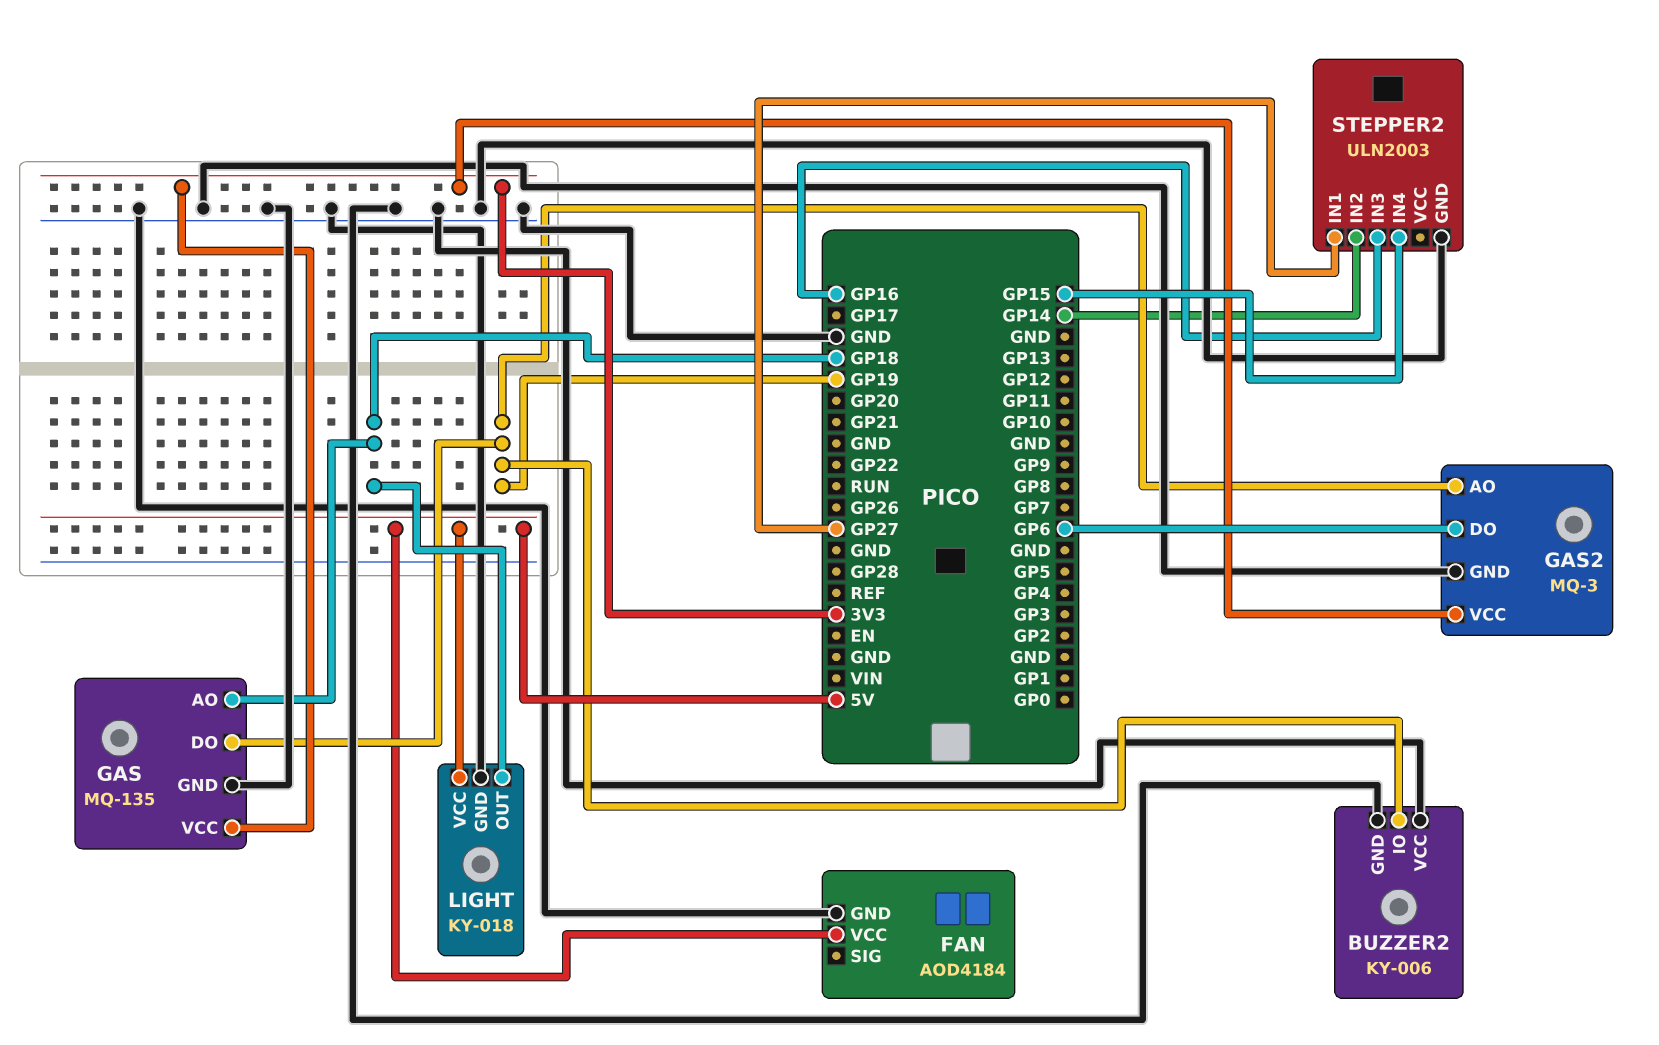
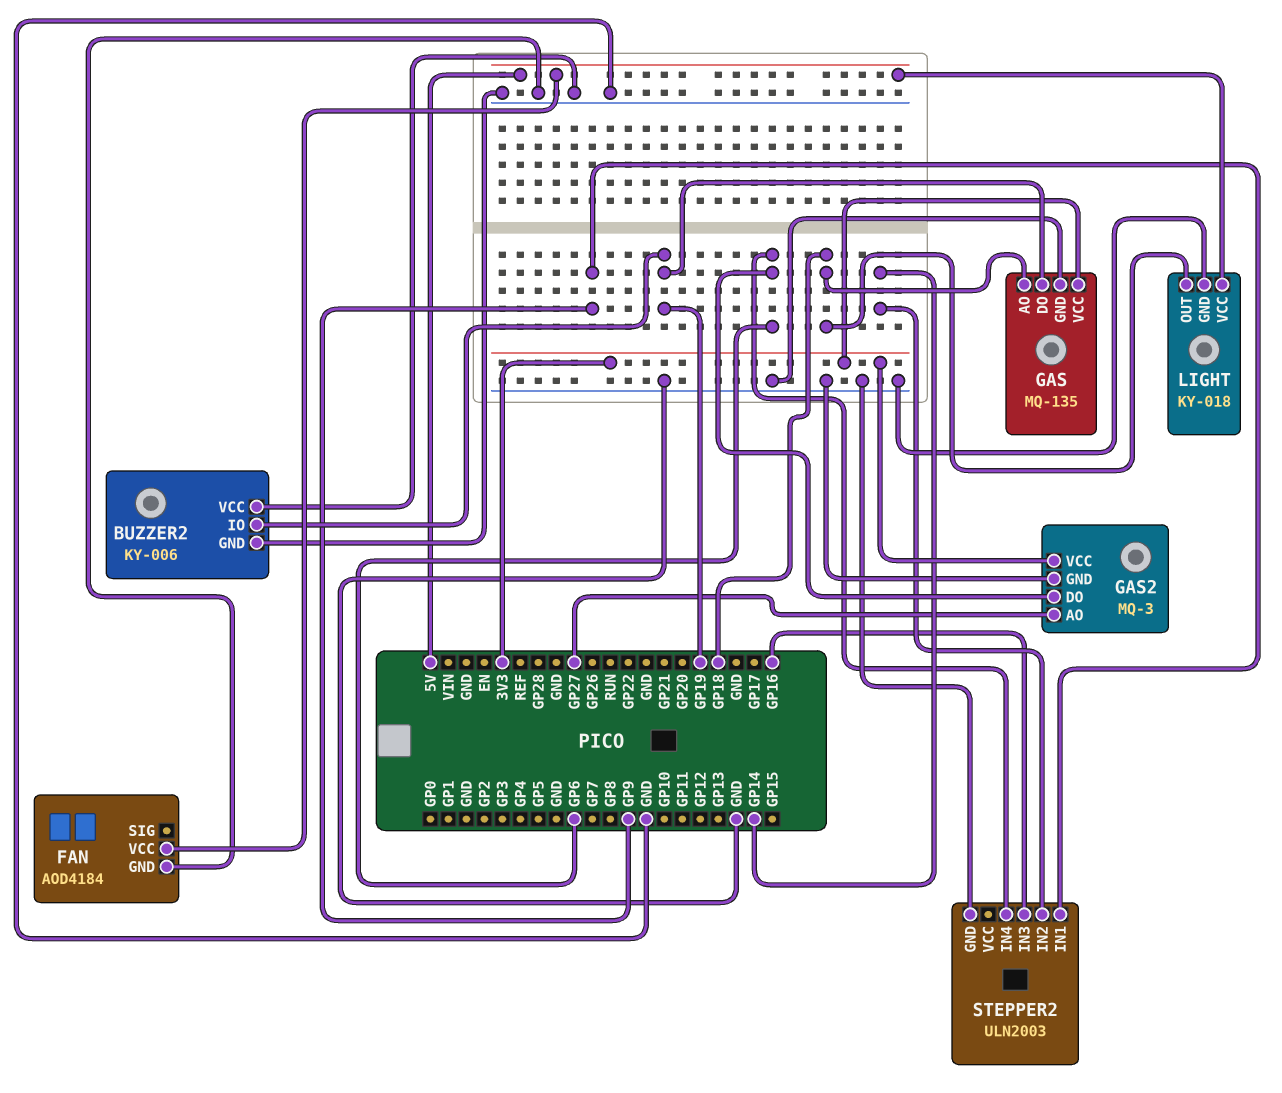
GAS2 pin AO: GP19 -> GP27
STEPPER2 pin IN1: GP27 -> GP9
STEPPER2 pin IN4: GP15 -> GP6

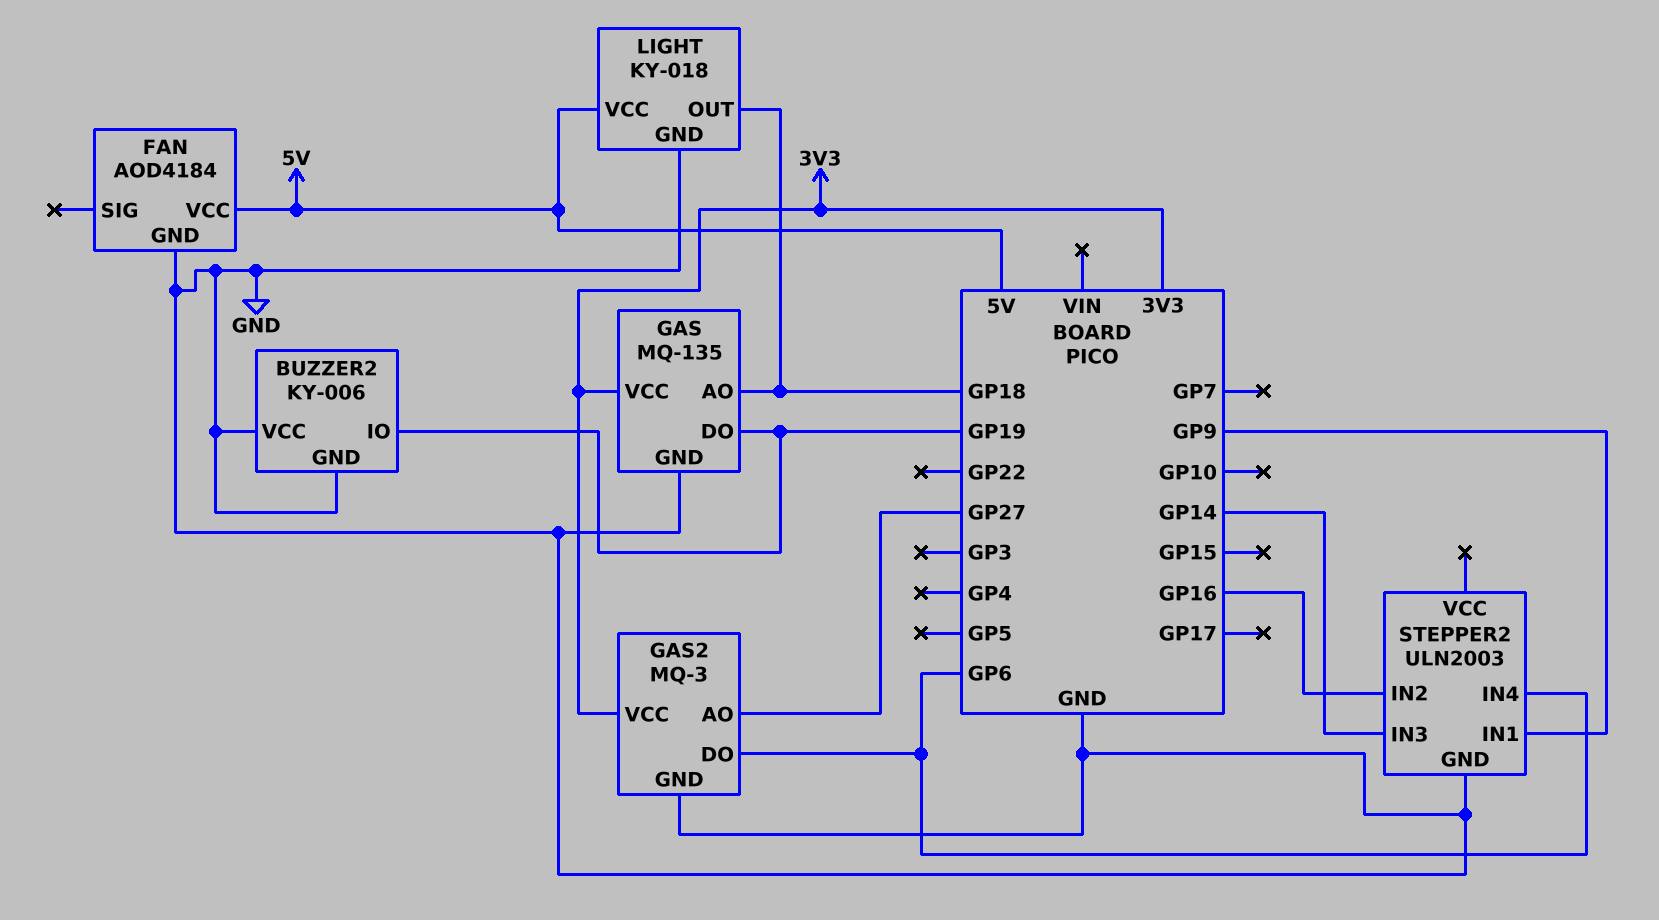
STEPPER2 pin IN2: GP14 -> GP16
STEPPER2 pin IN3: GP16 -> GP14

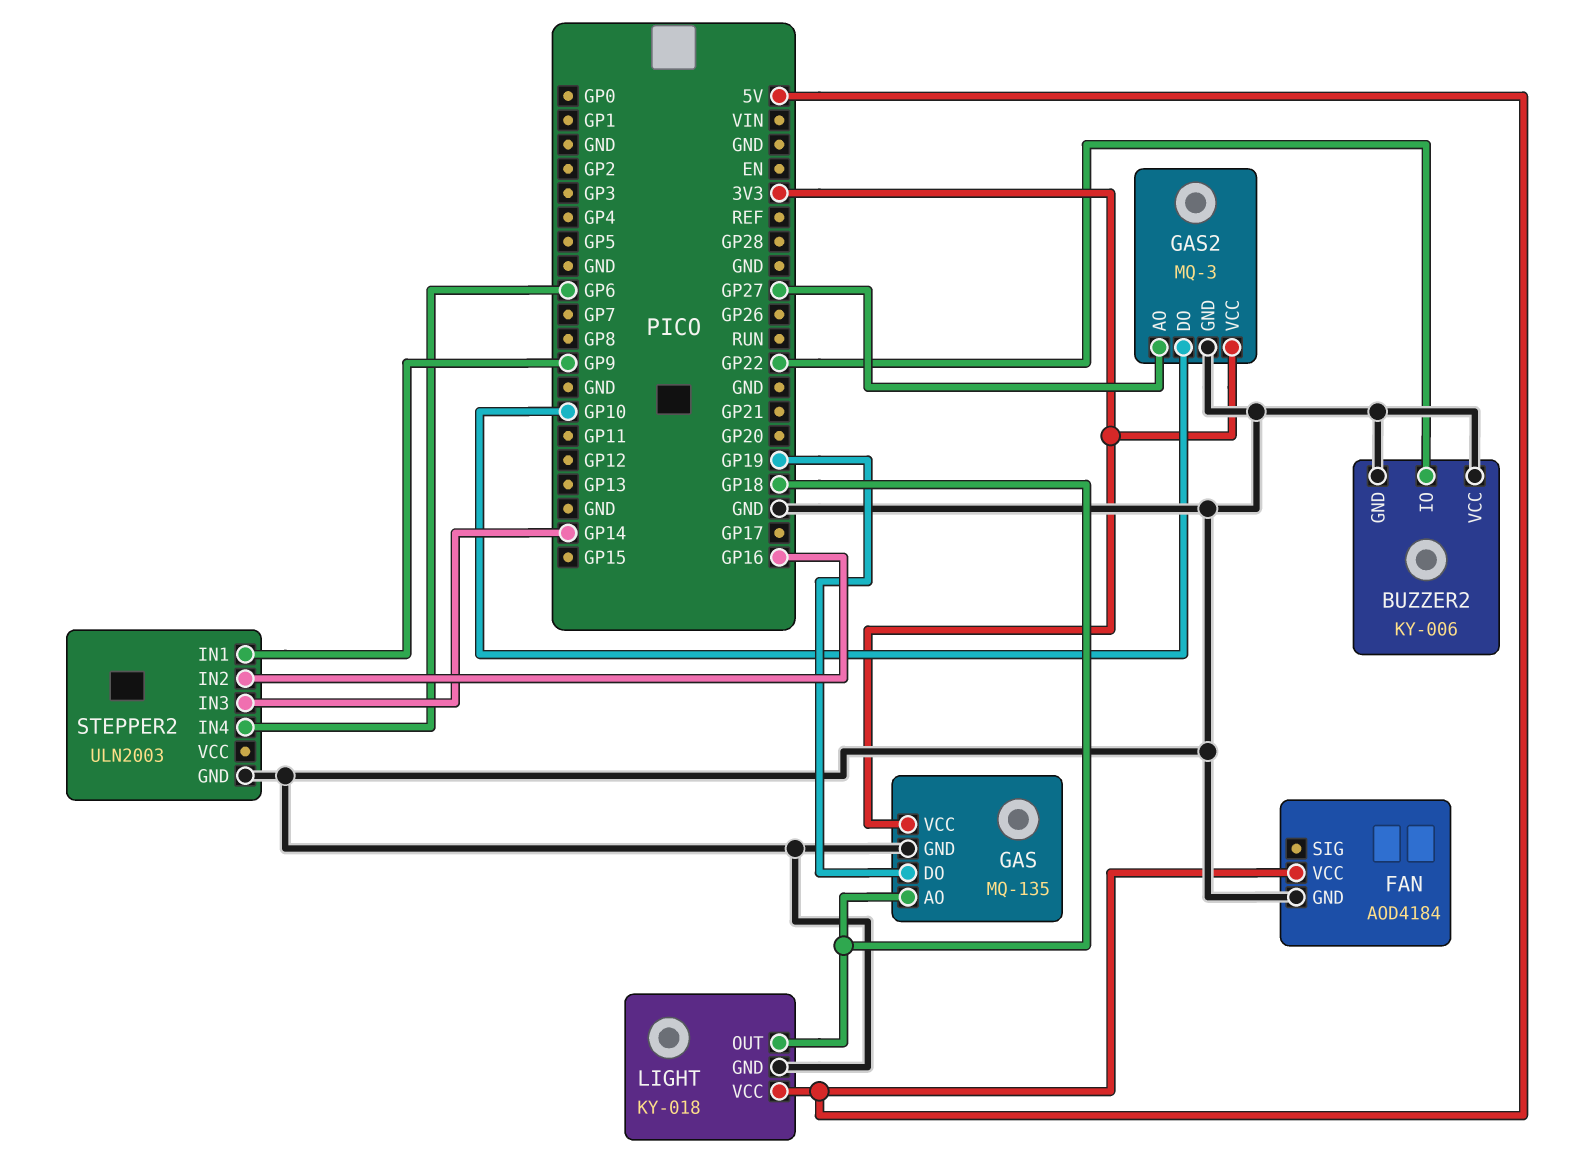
BUZZER2 pin IO: GP19 -> GP22
GAS2 pin DO: GP6 -> GP10

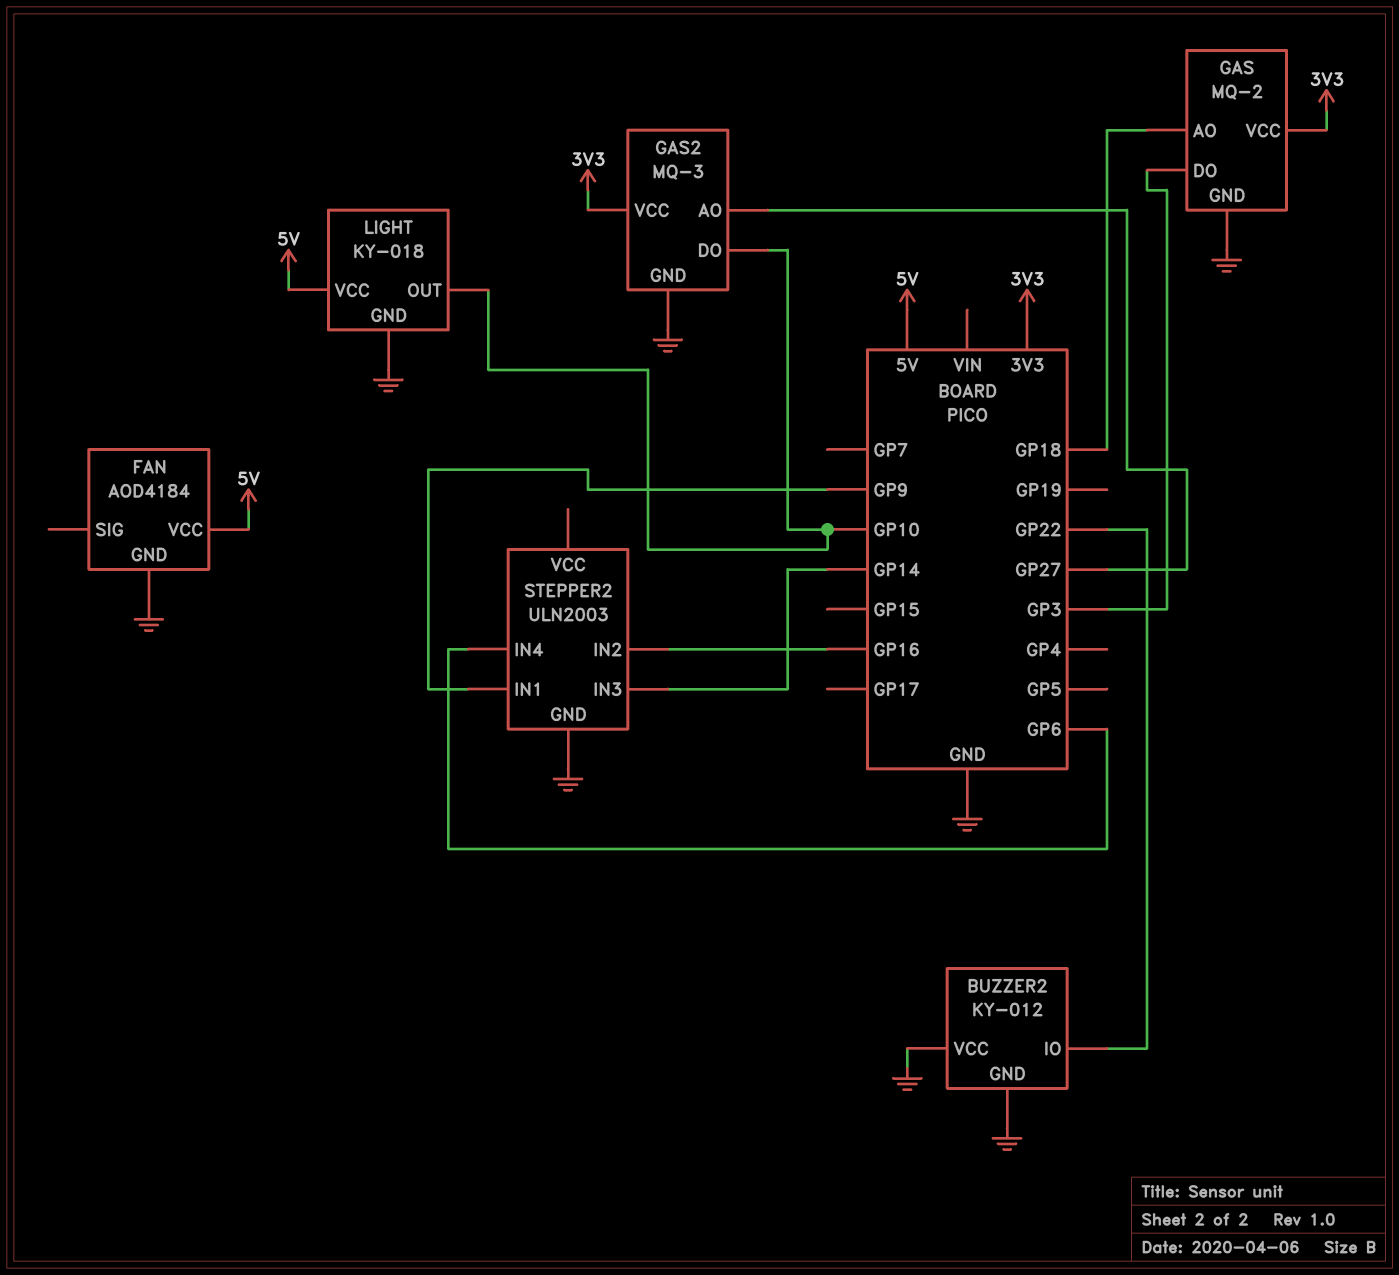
BUZZER2: KY-006 -> KY-012
GAS: MQ-135 -> MQ-2
GAS pin DO: GP19 -> GP3
LIGHT pin OUT: GP18 -> GP10

